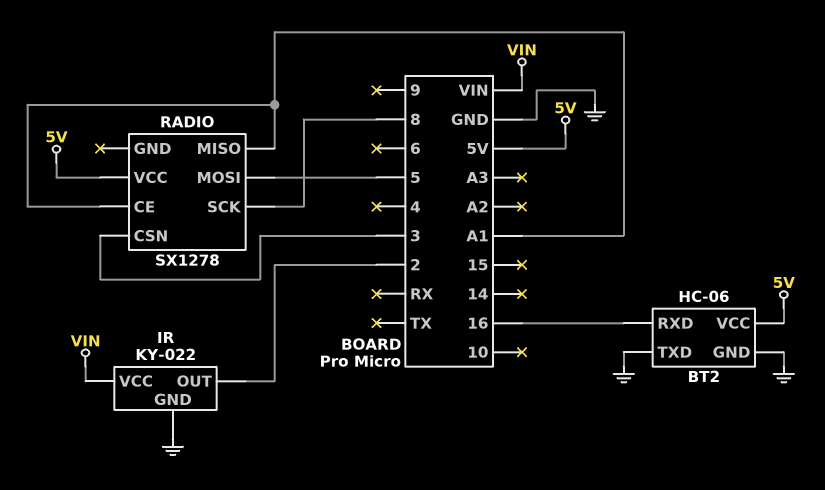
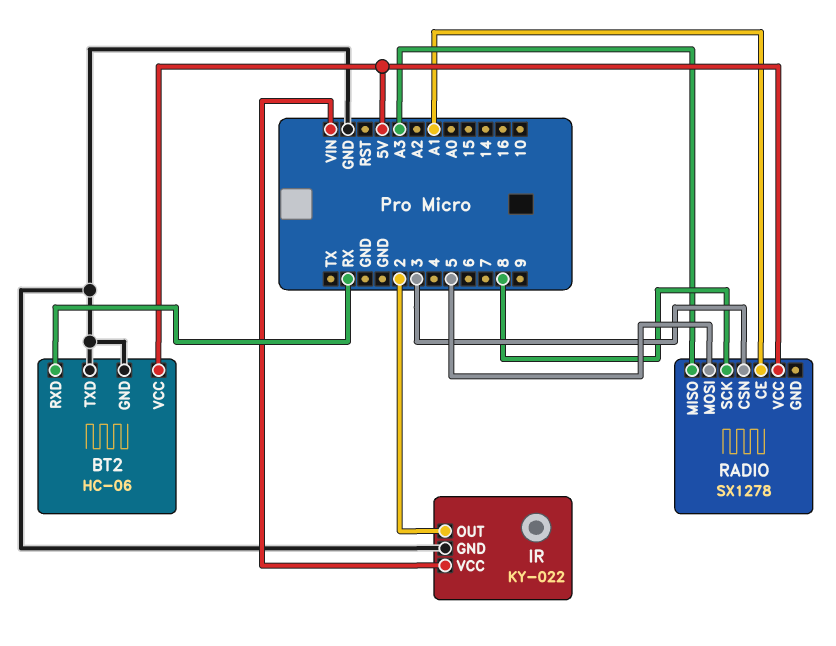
BT2 pin RXD: 16 -> RX
RADIO pin MISO: A1 -> A3

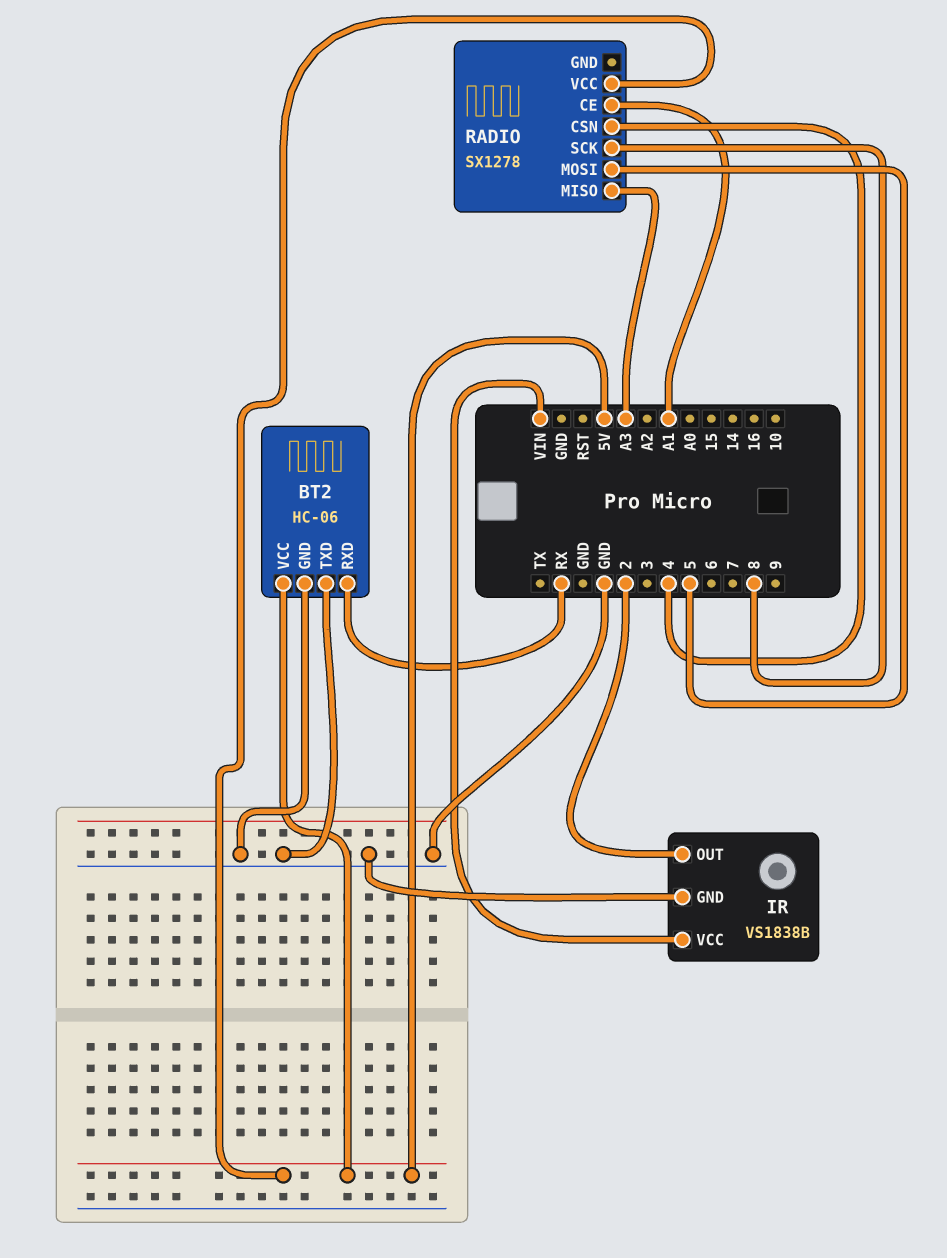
IR: KY-022 -> VS1838B
RADIO pin CSN: 3 -> 4

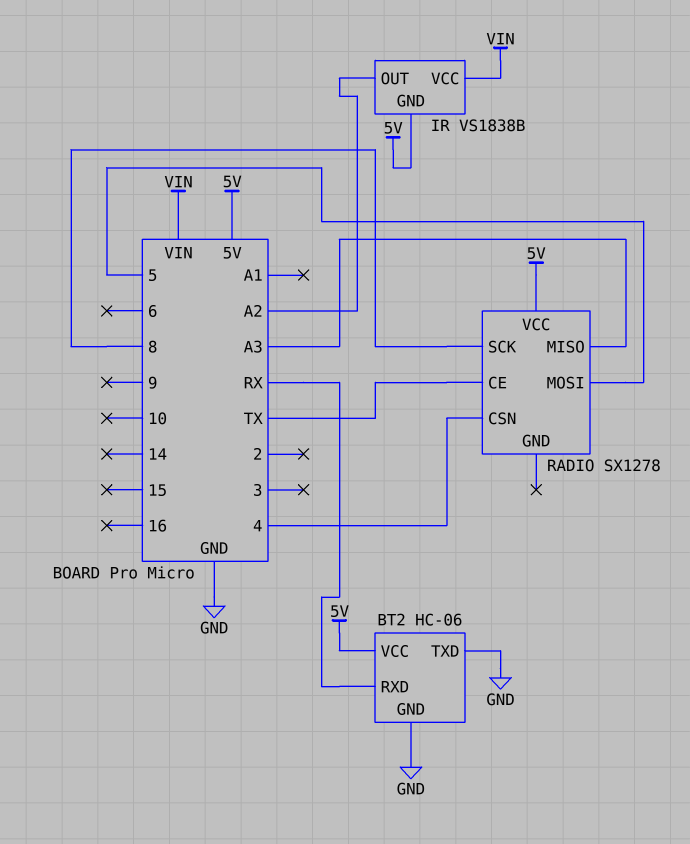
IR pin GND: GND -> 5V
IR pin OUT: 2 -> A2
RADIO pin CE: A1 -> TX

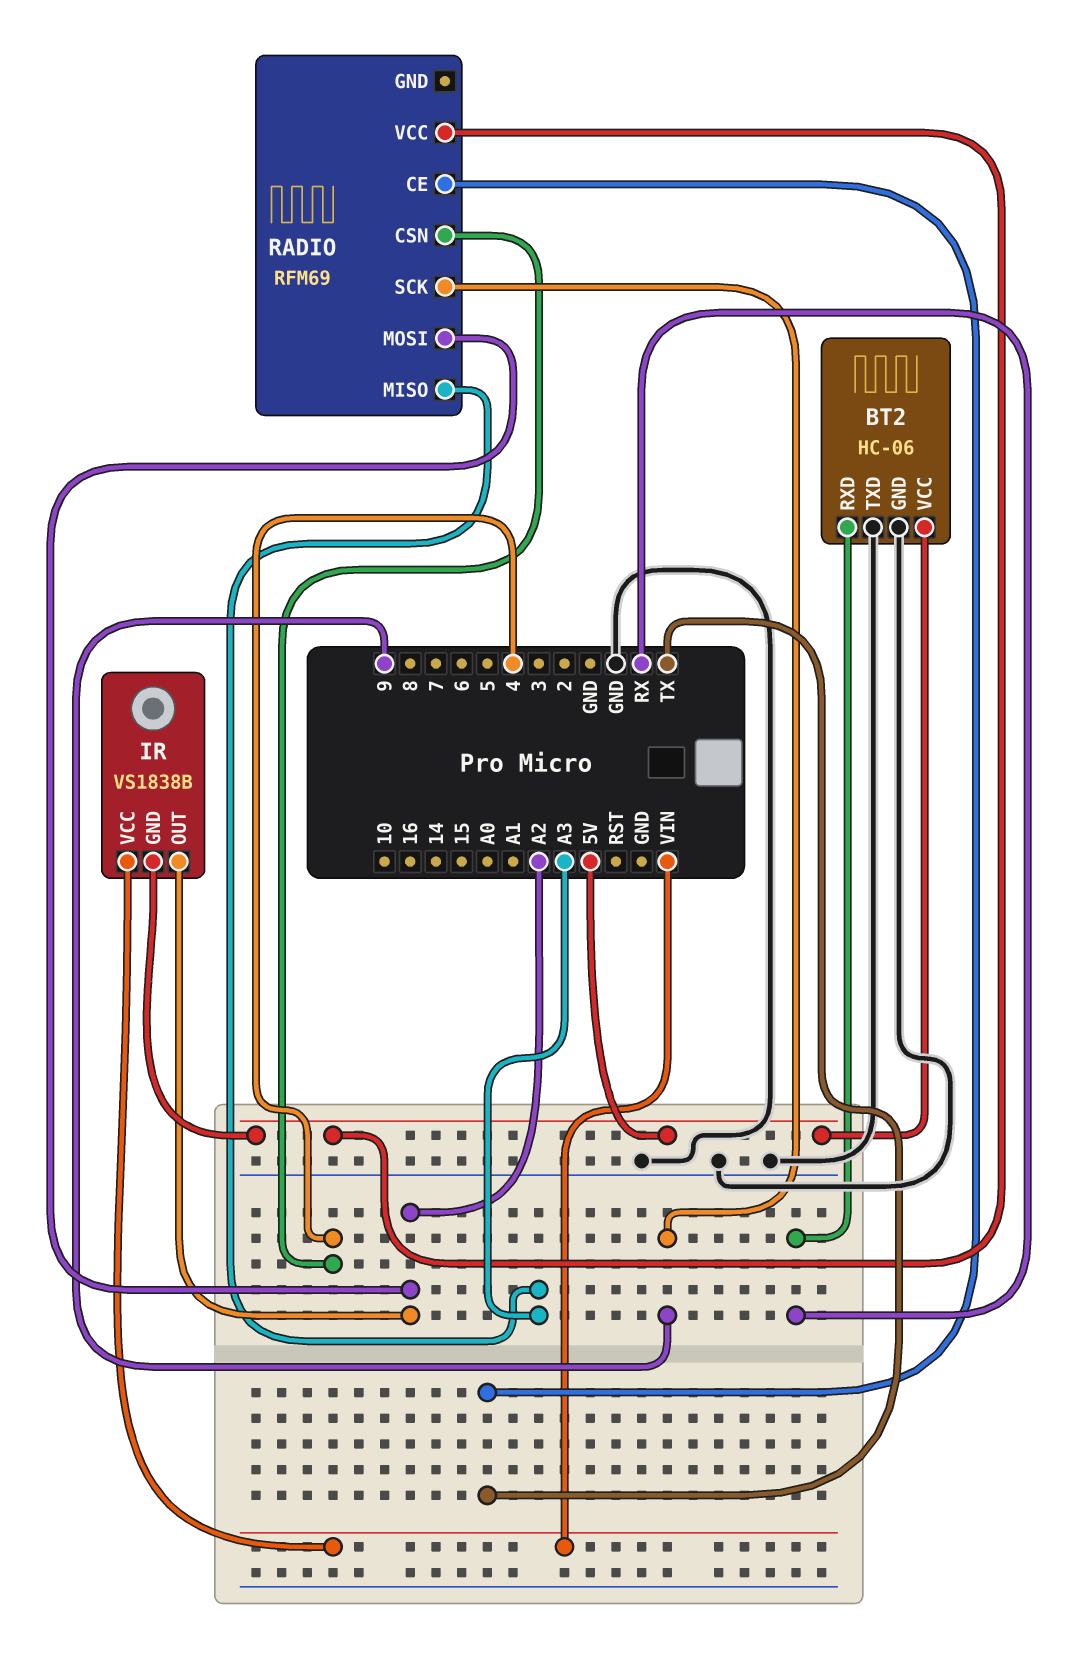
RADIO: SX1278 -> RFM69
RADIO pin MOSI: 5 -> A2
RADIO pin SCK: 8 -> 9

